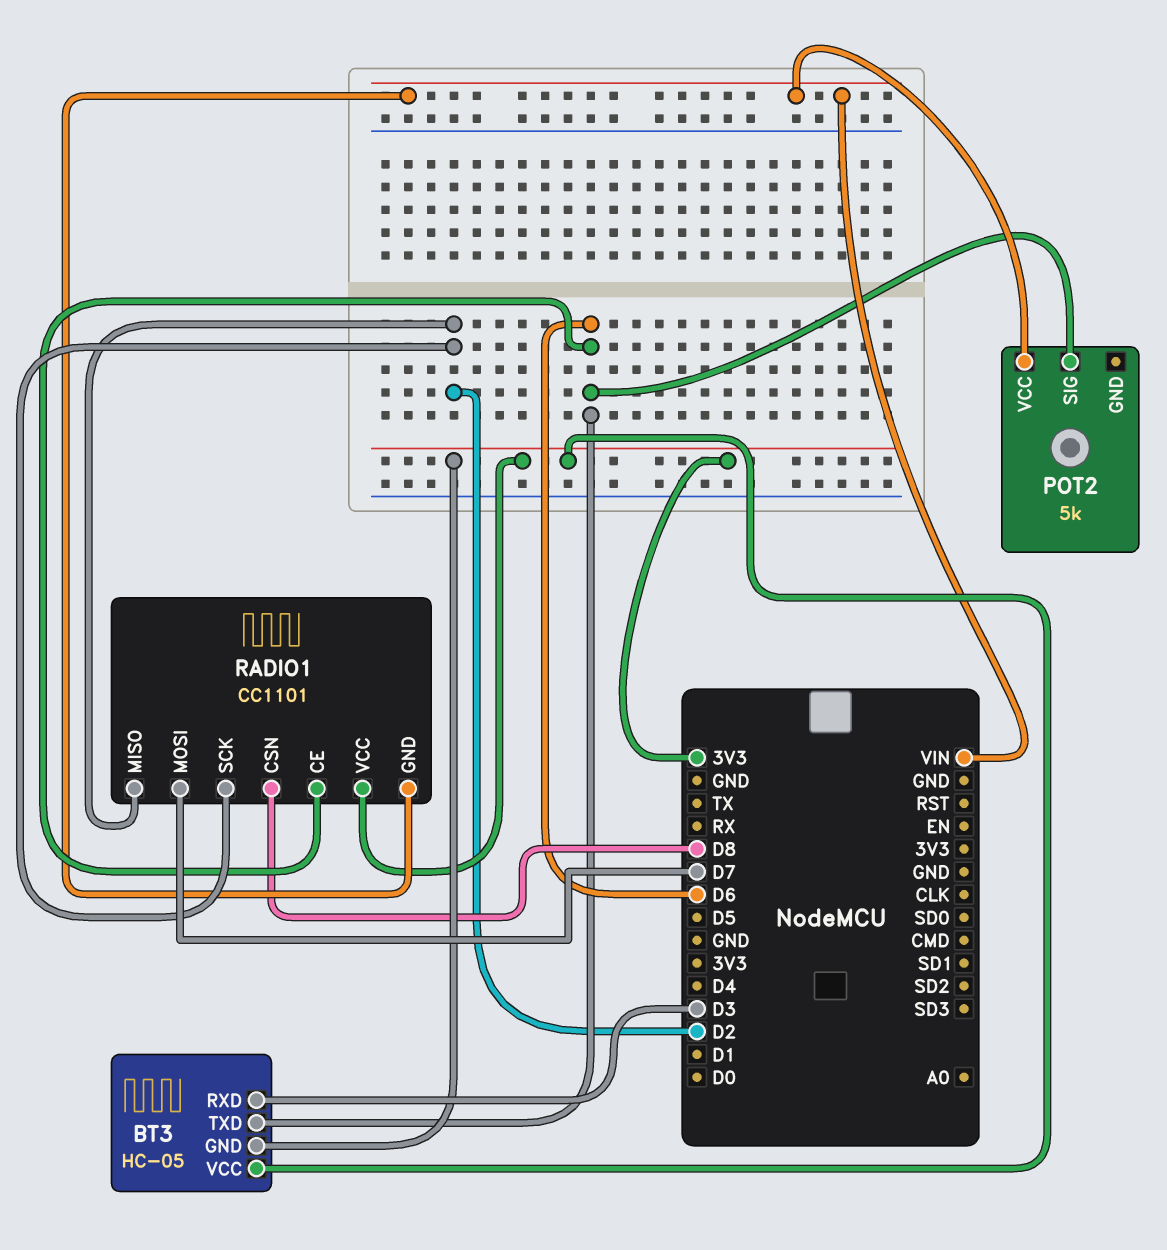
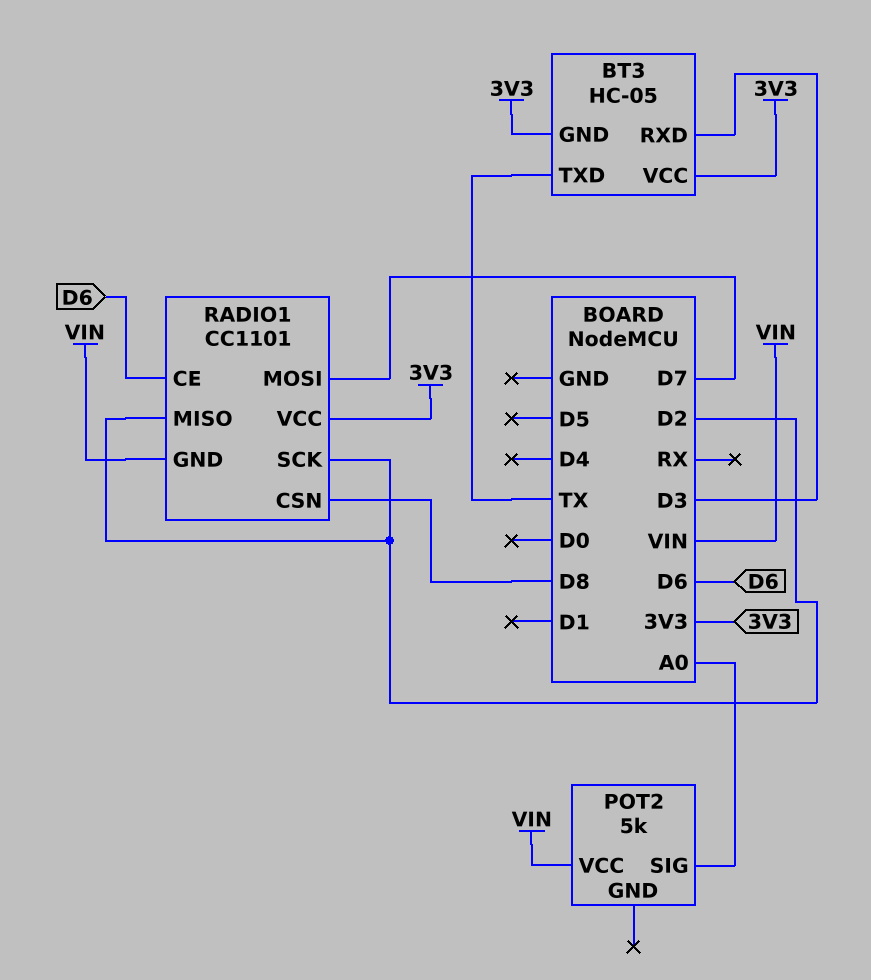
BT3 pin TXD: D6 -> TX
POT2 pin SIG: D6 -> A0

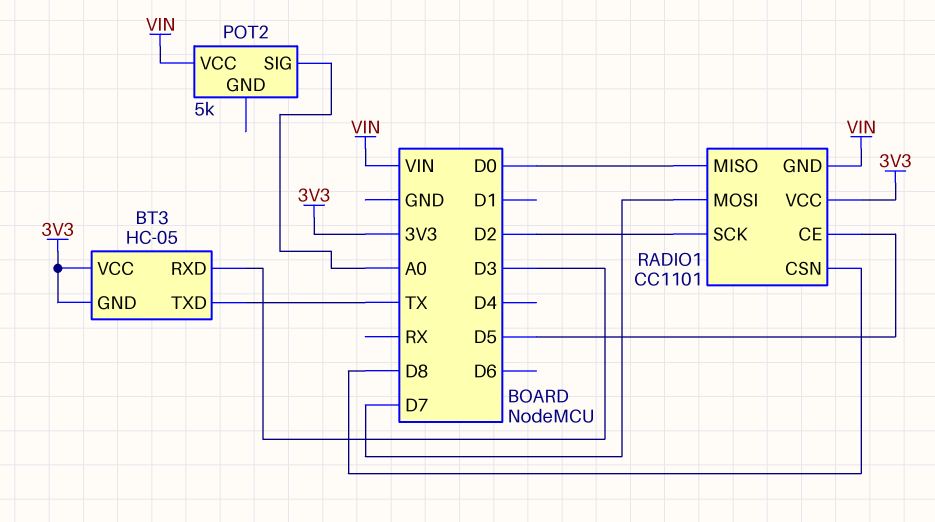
RADIO1 pin CE: D6 -> D5
RADIO1 pin MISO: D2 -> D0

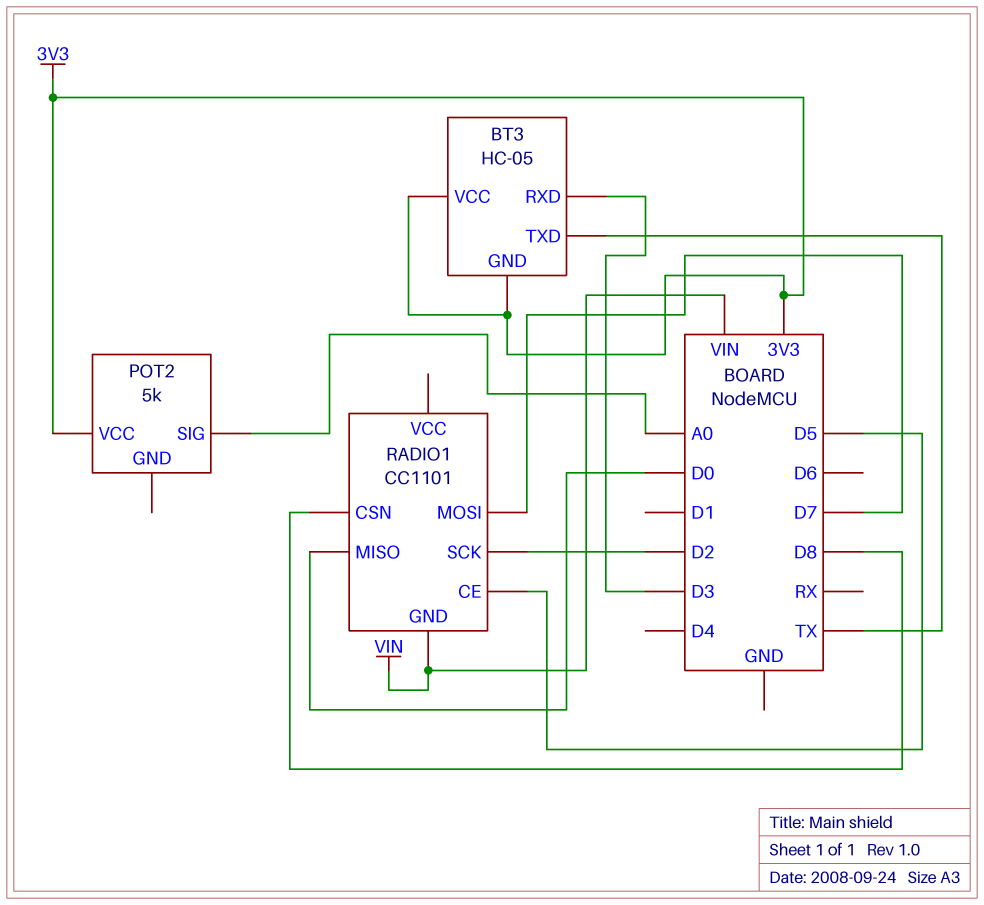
POT2 pin VCC: VIN -> 3V3
RADIO1 pin VCC: 3V3 -> none

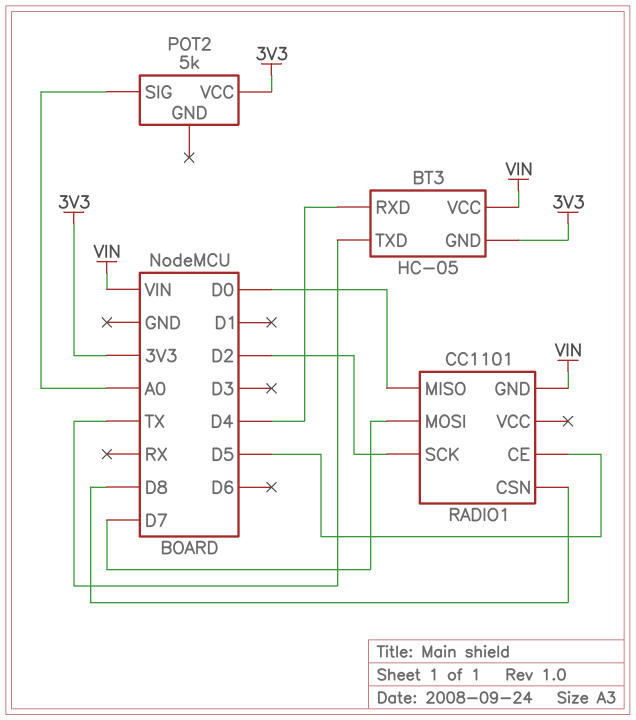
BT3 pin RXD: D3 -> D4
BT3 pin VCC: 3V3 -> VIN

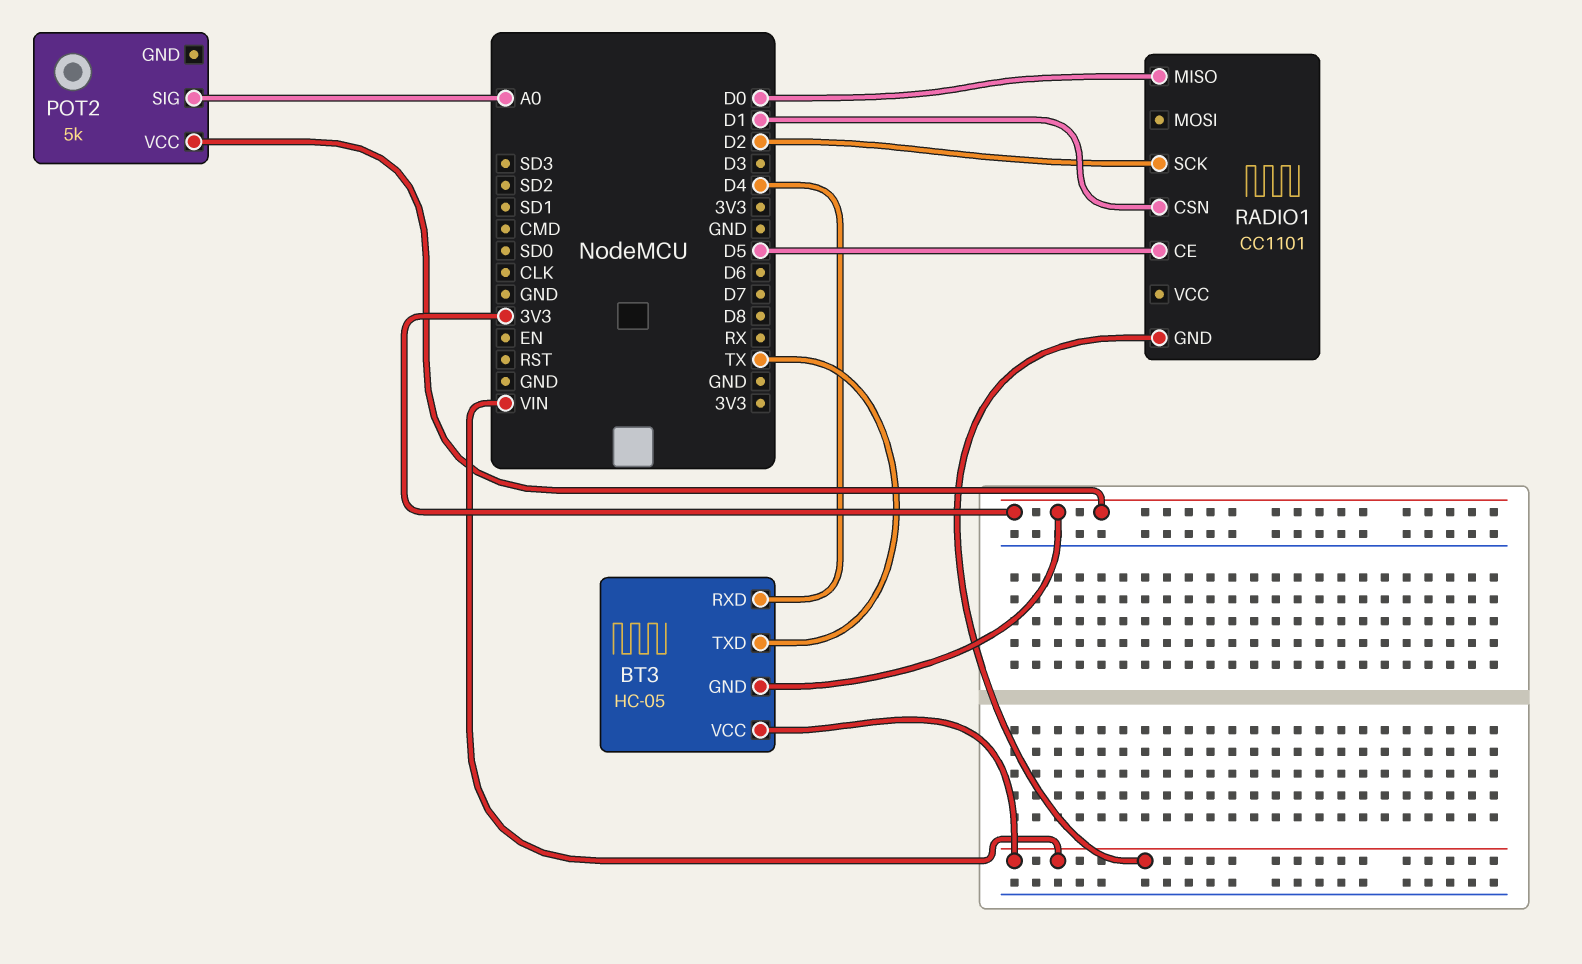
RADIO1 pin CSN: D8 -> D1
RADIO1 pin MOSI: D7 -> none

